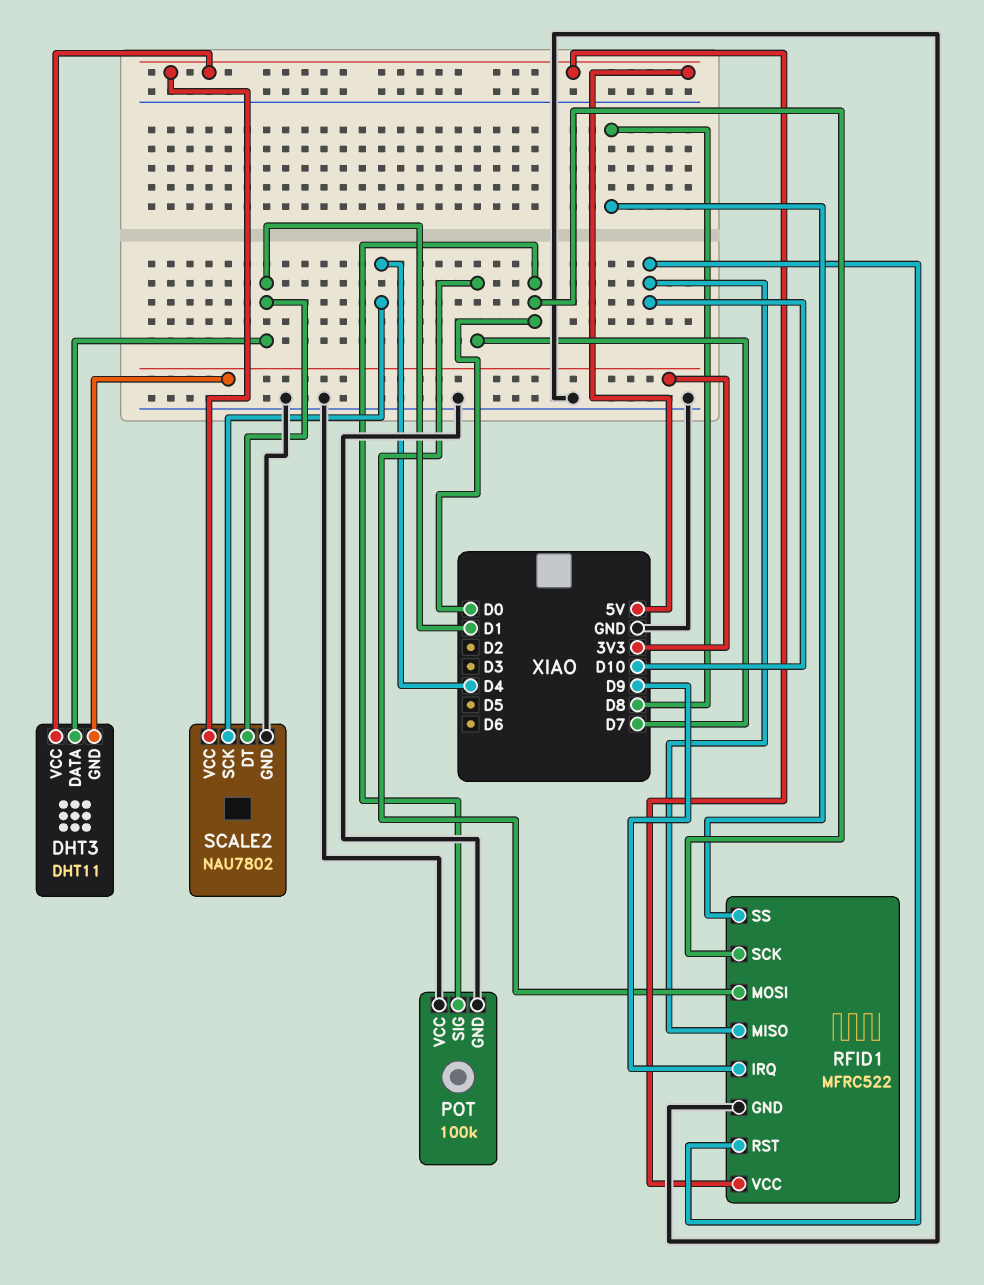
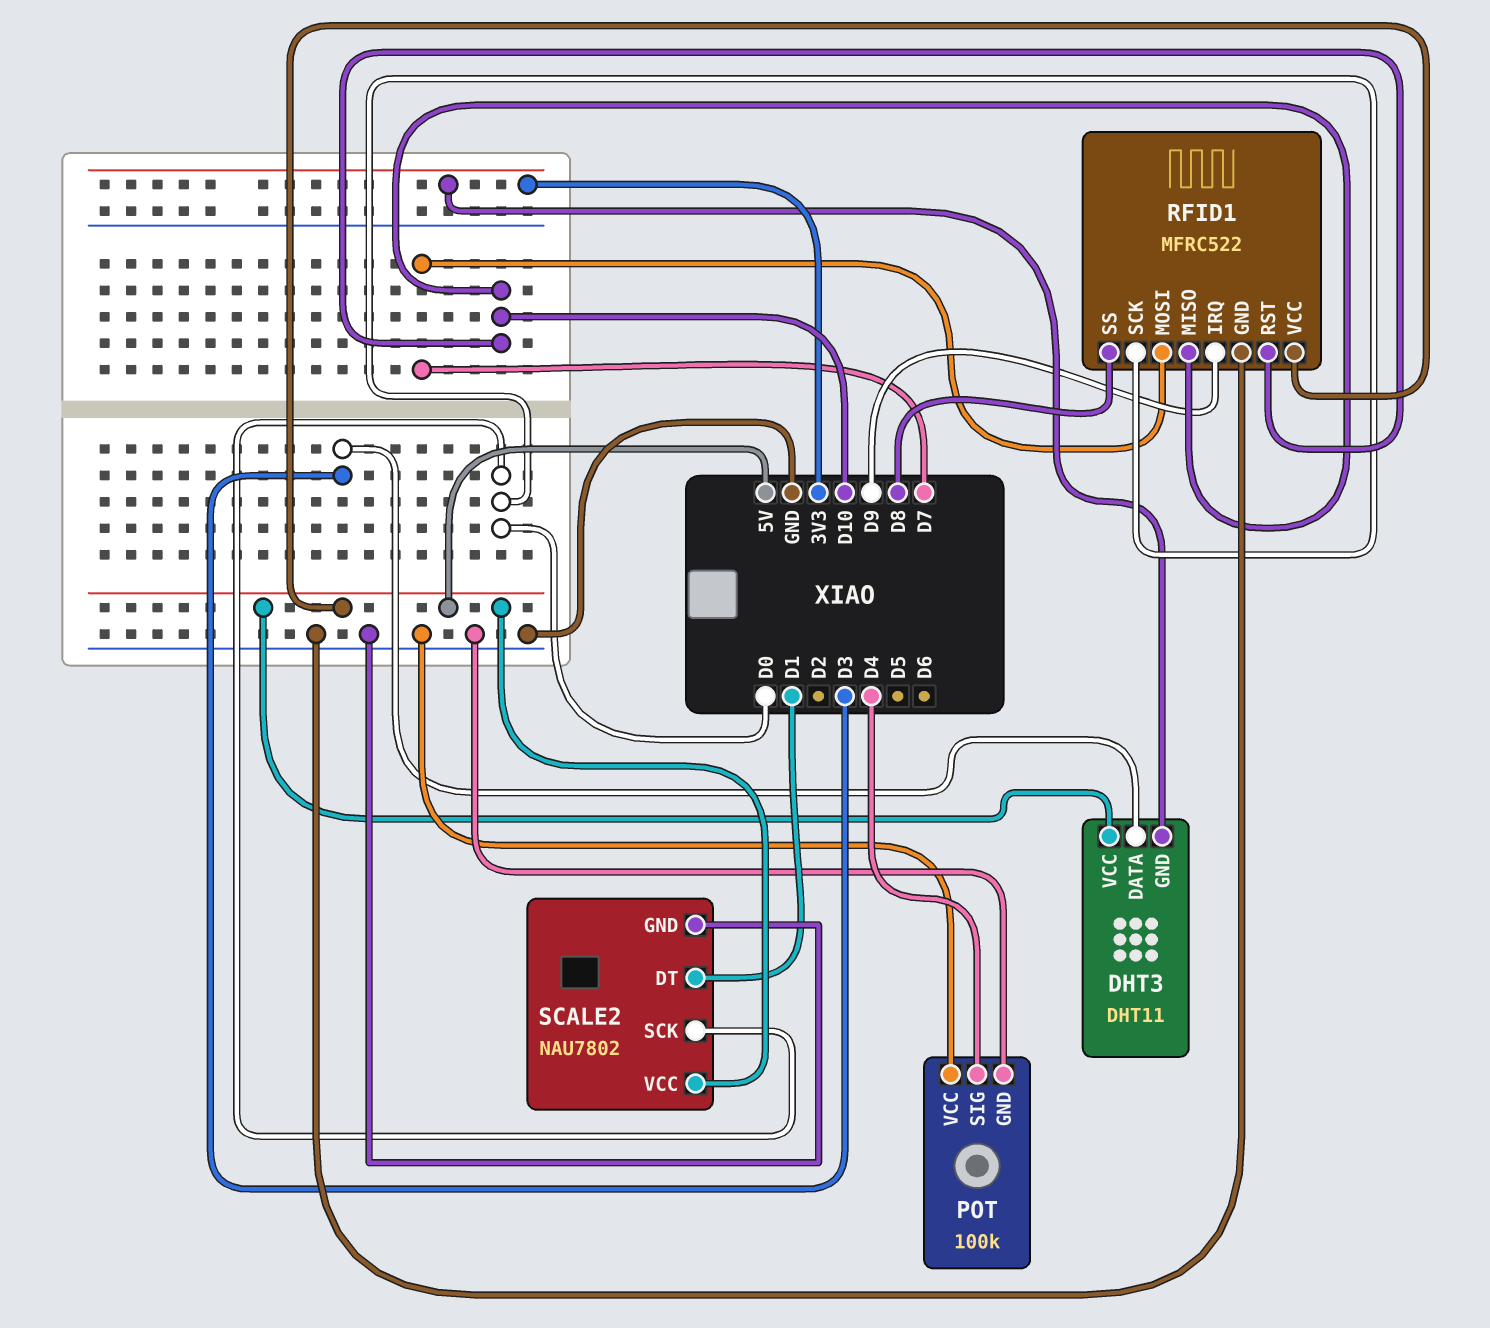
DHT3 pin DATA: D1 -> D3
POT pin SIG: D0 -> D4
SCALE2 pin SCK: D4 -> D0

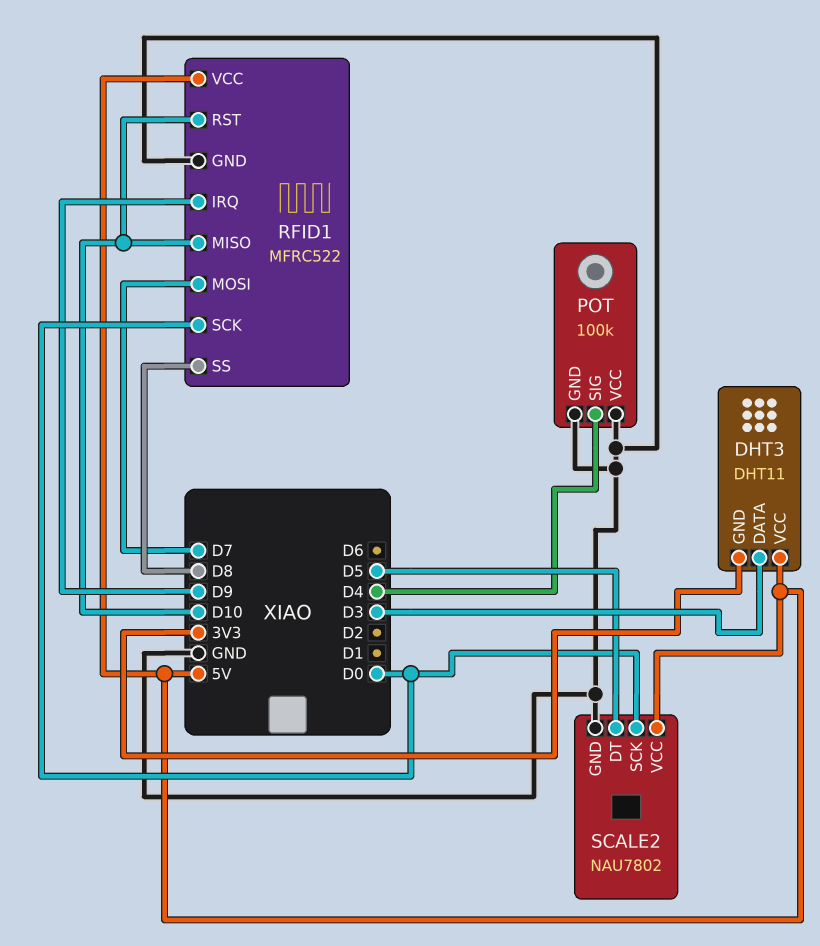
SCALE2 pin DT: D1 -> D5

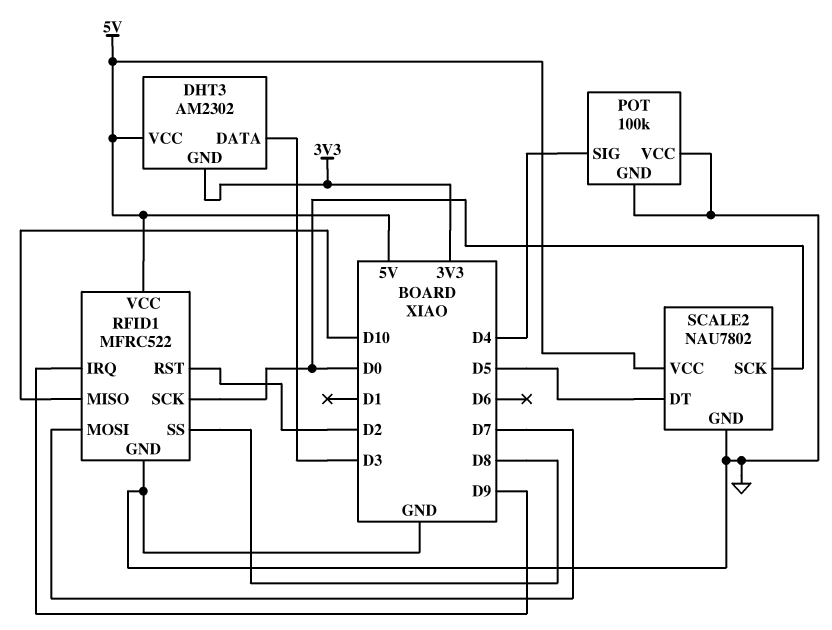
DHT3: DHT11 -> AM2302
RFID1 pin RST: D10 -> D2

